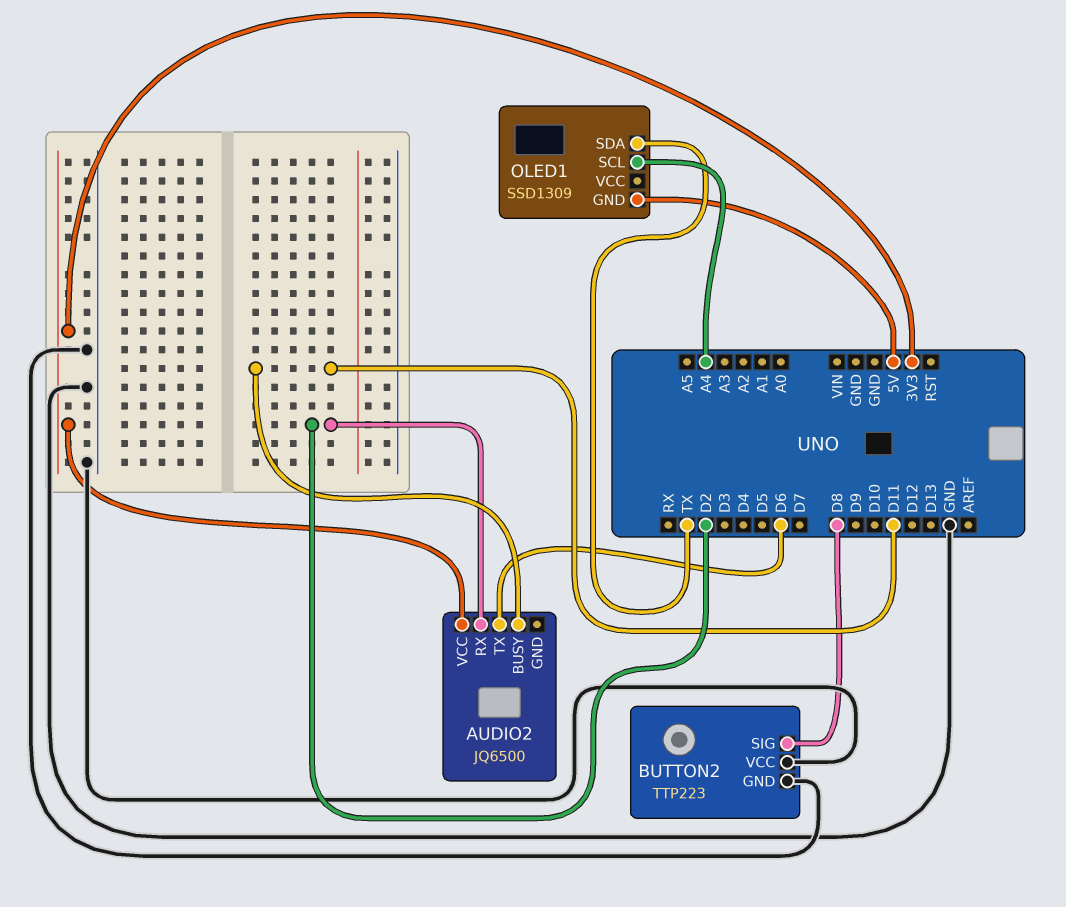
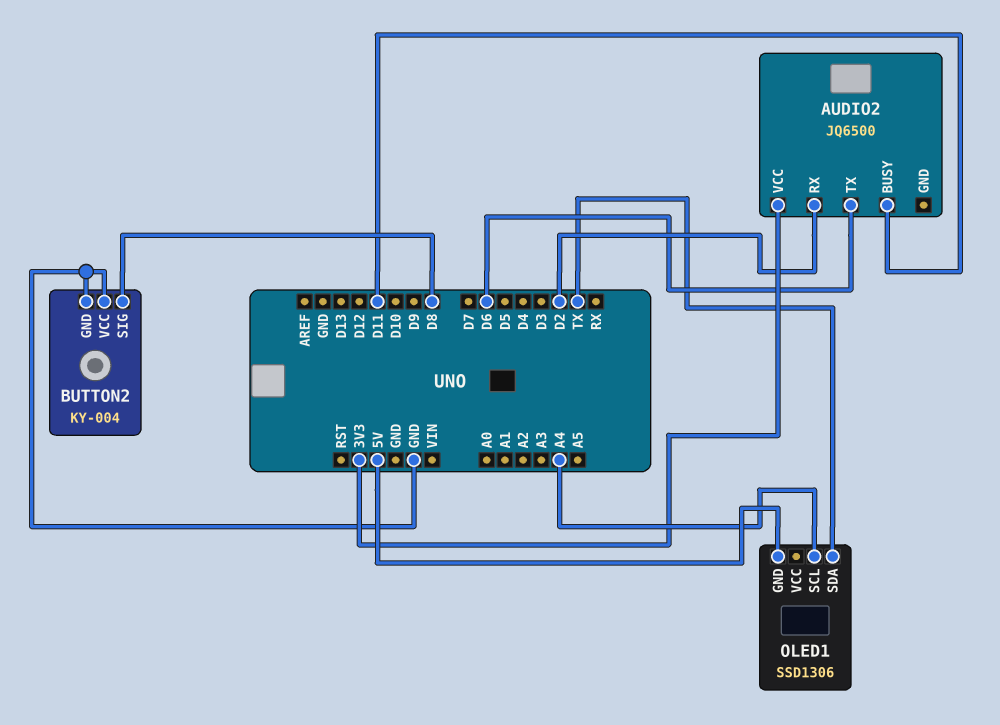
BUTTON2: TTP223 -> KY-004
OLED1: SSD1309 -> SSD1306

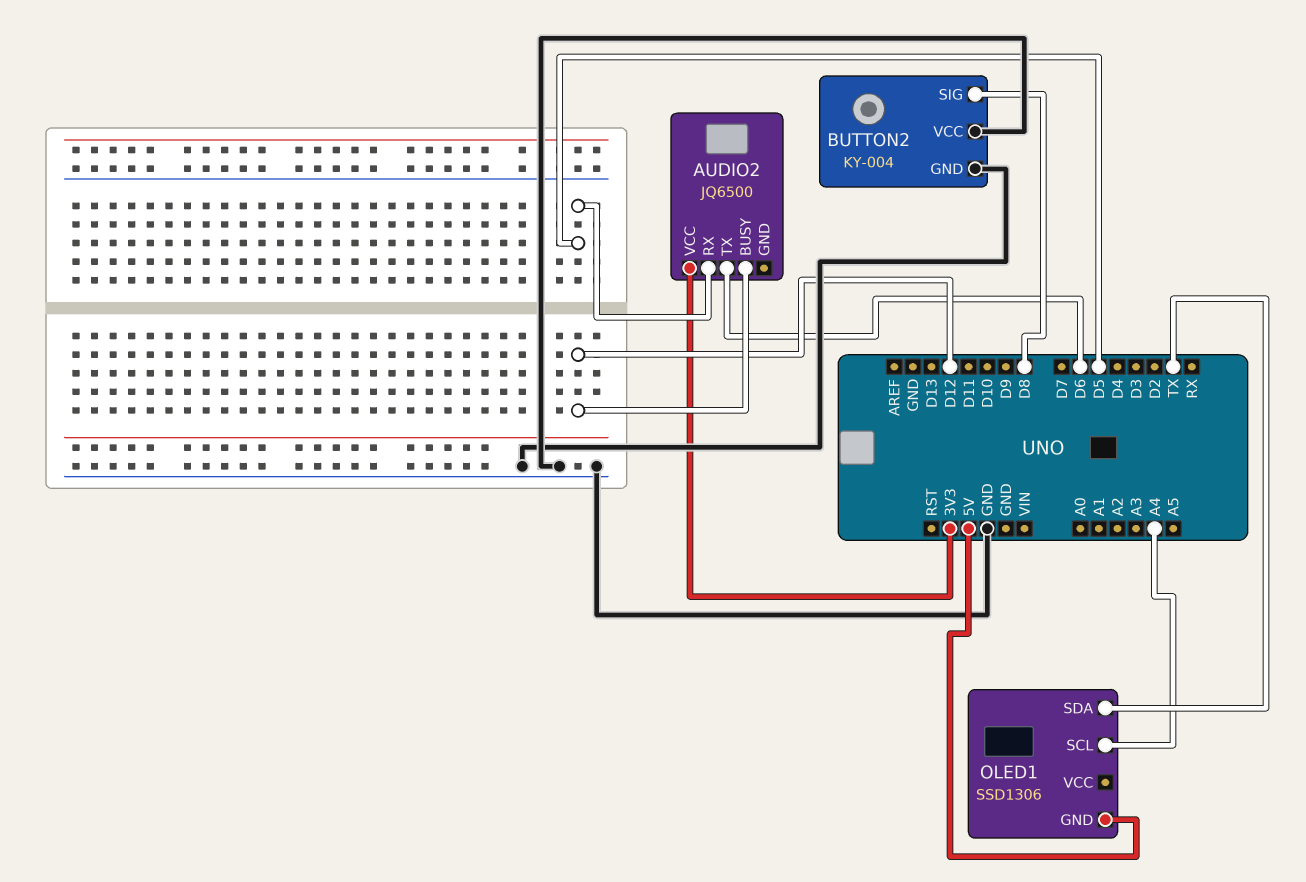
AUDIO2 pin BUSY: D11 -> D12
AUDIO2 pin RX: D2 -> D5

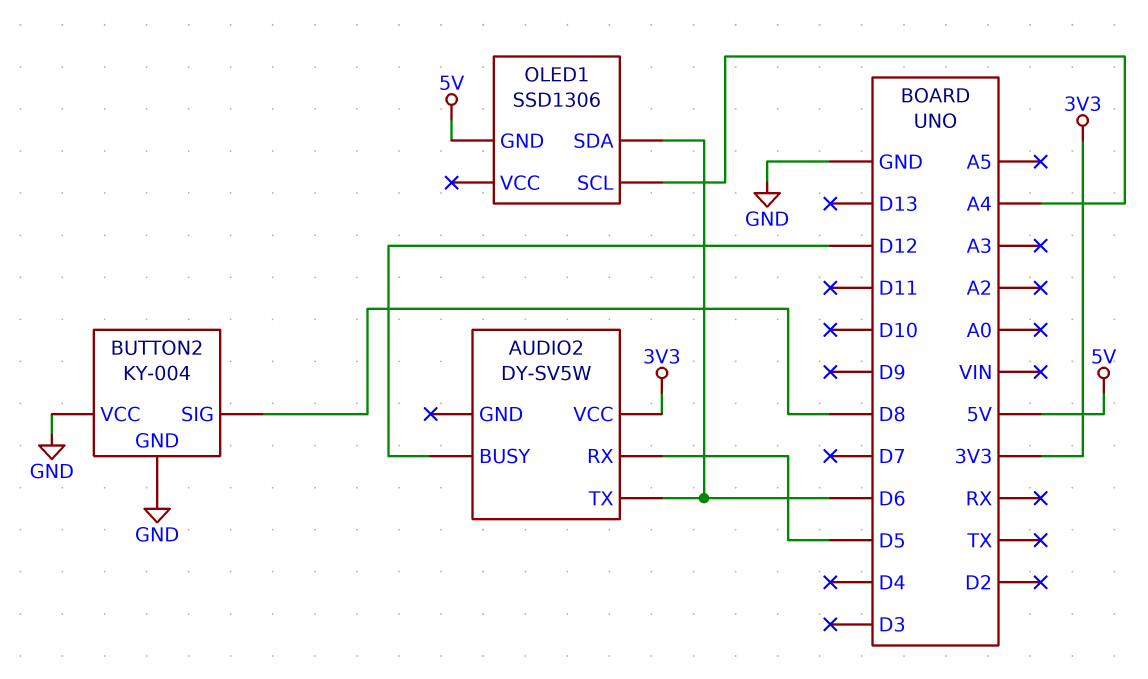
AUDIO2: JQ6500 -> DY-SV5W
OLED1 pin SDA: TX -> D6

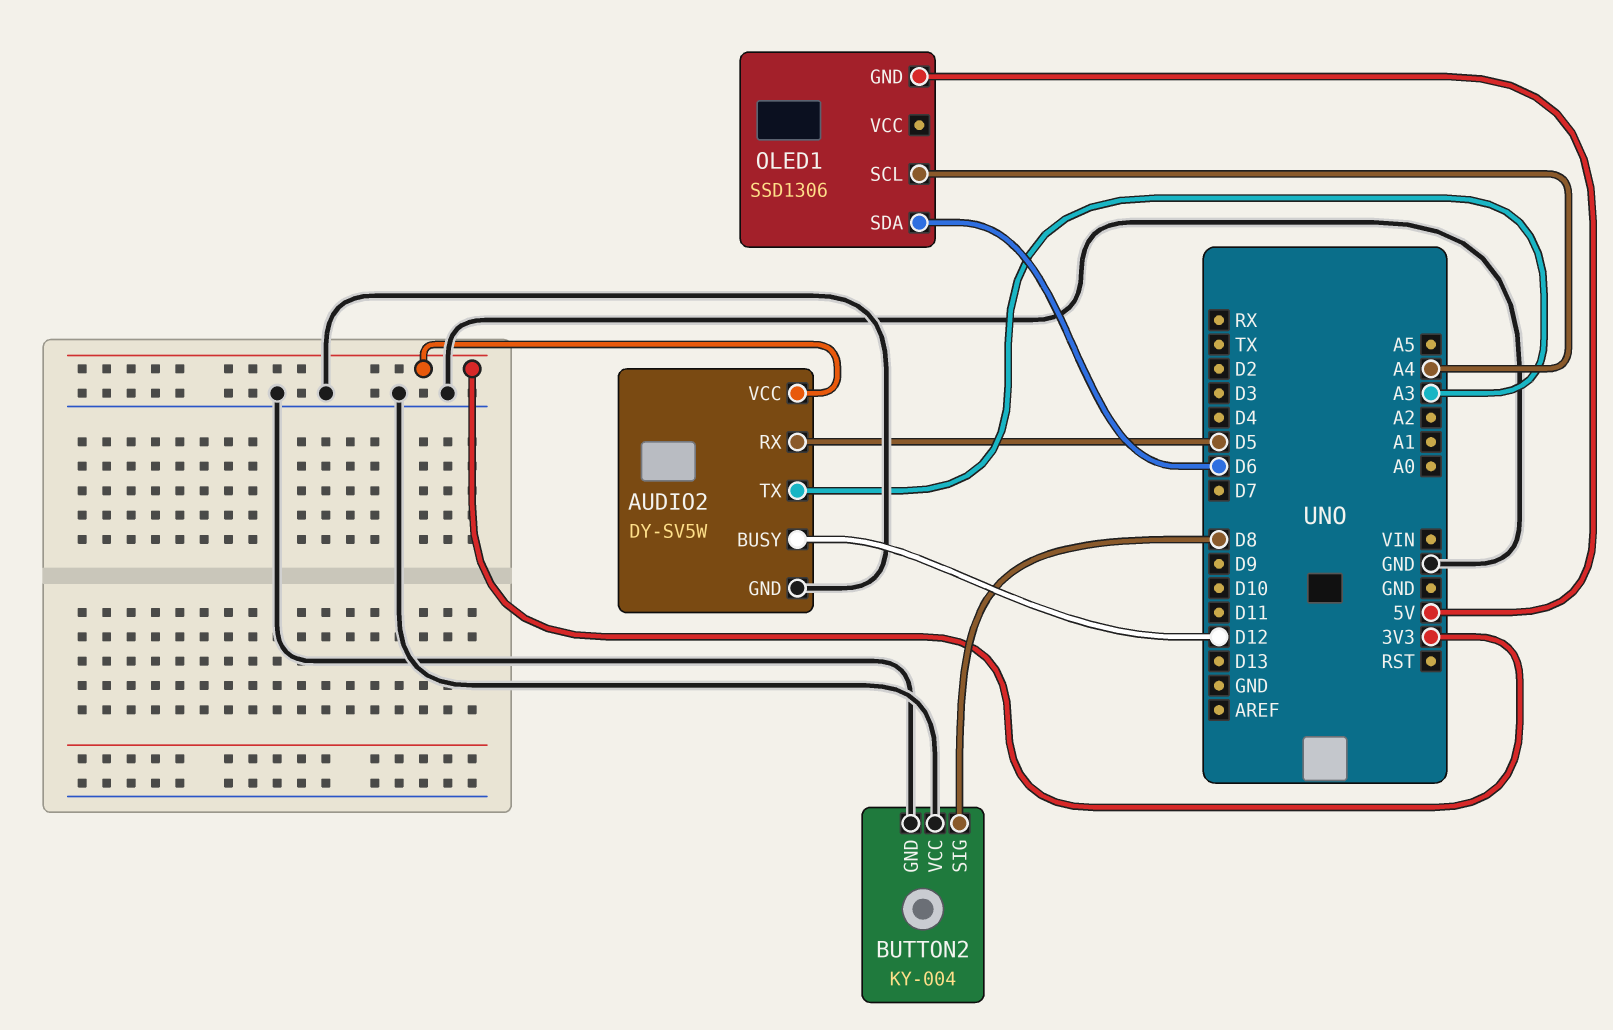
AUDIO2 pin GND: none -> GND
AUDIO2 pin TX: D6 -> A3

